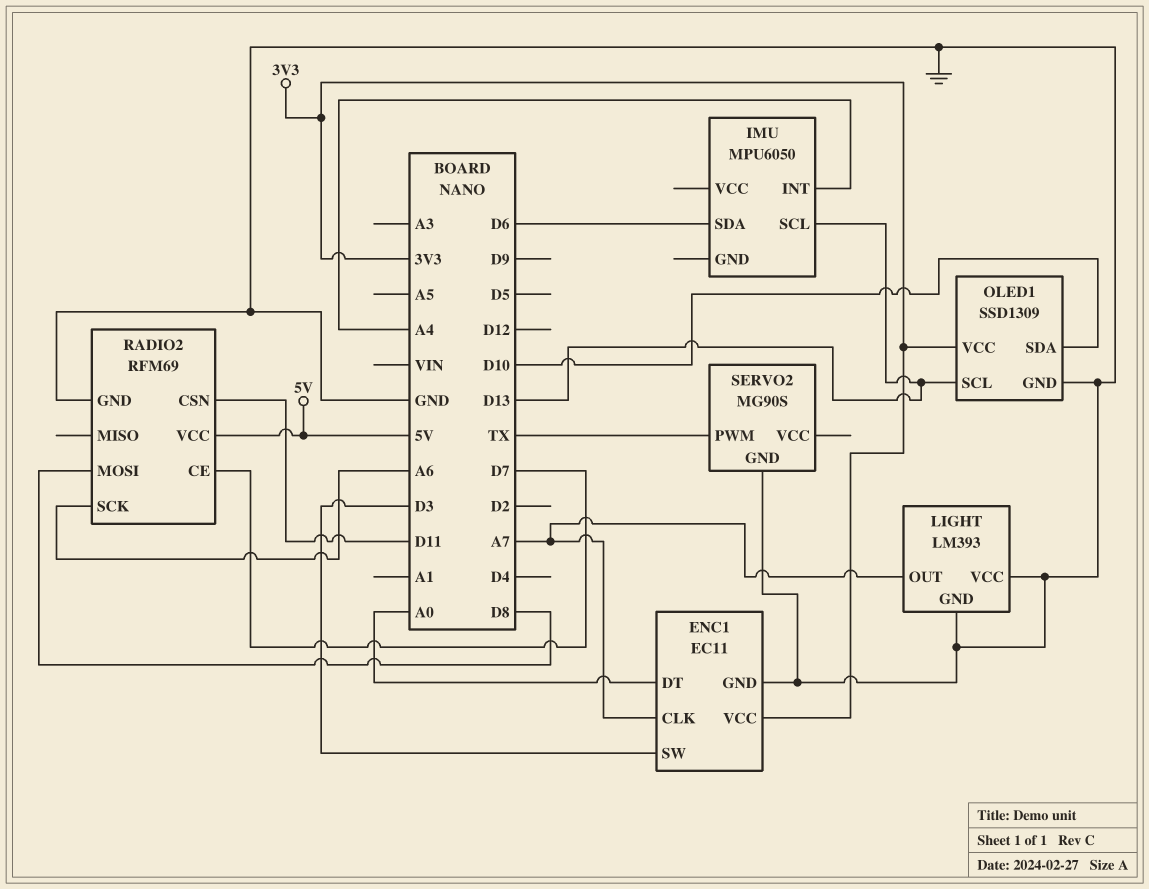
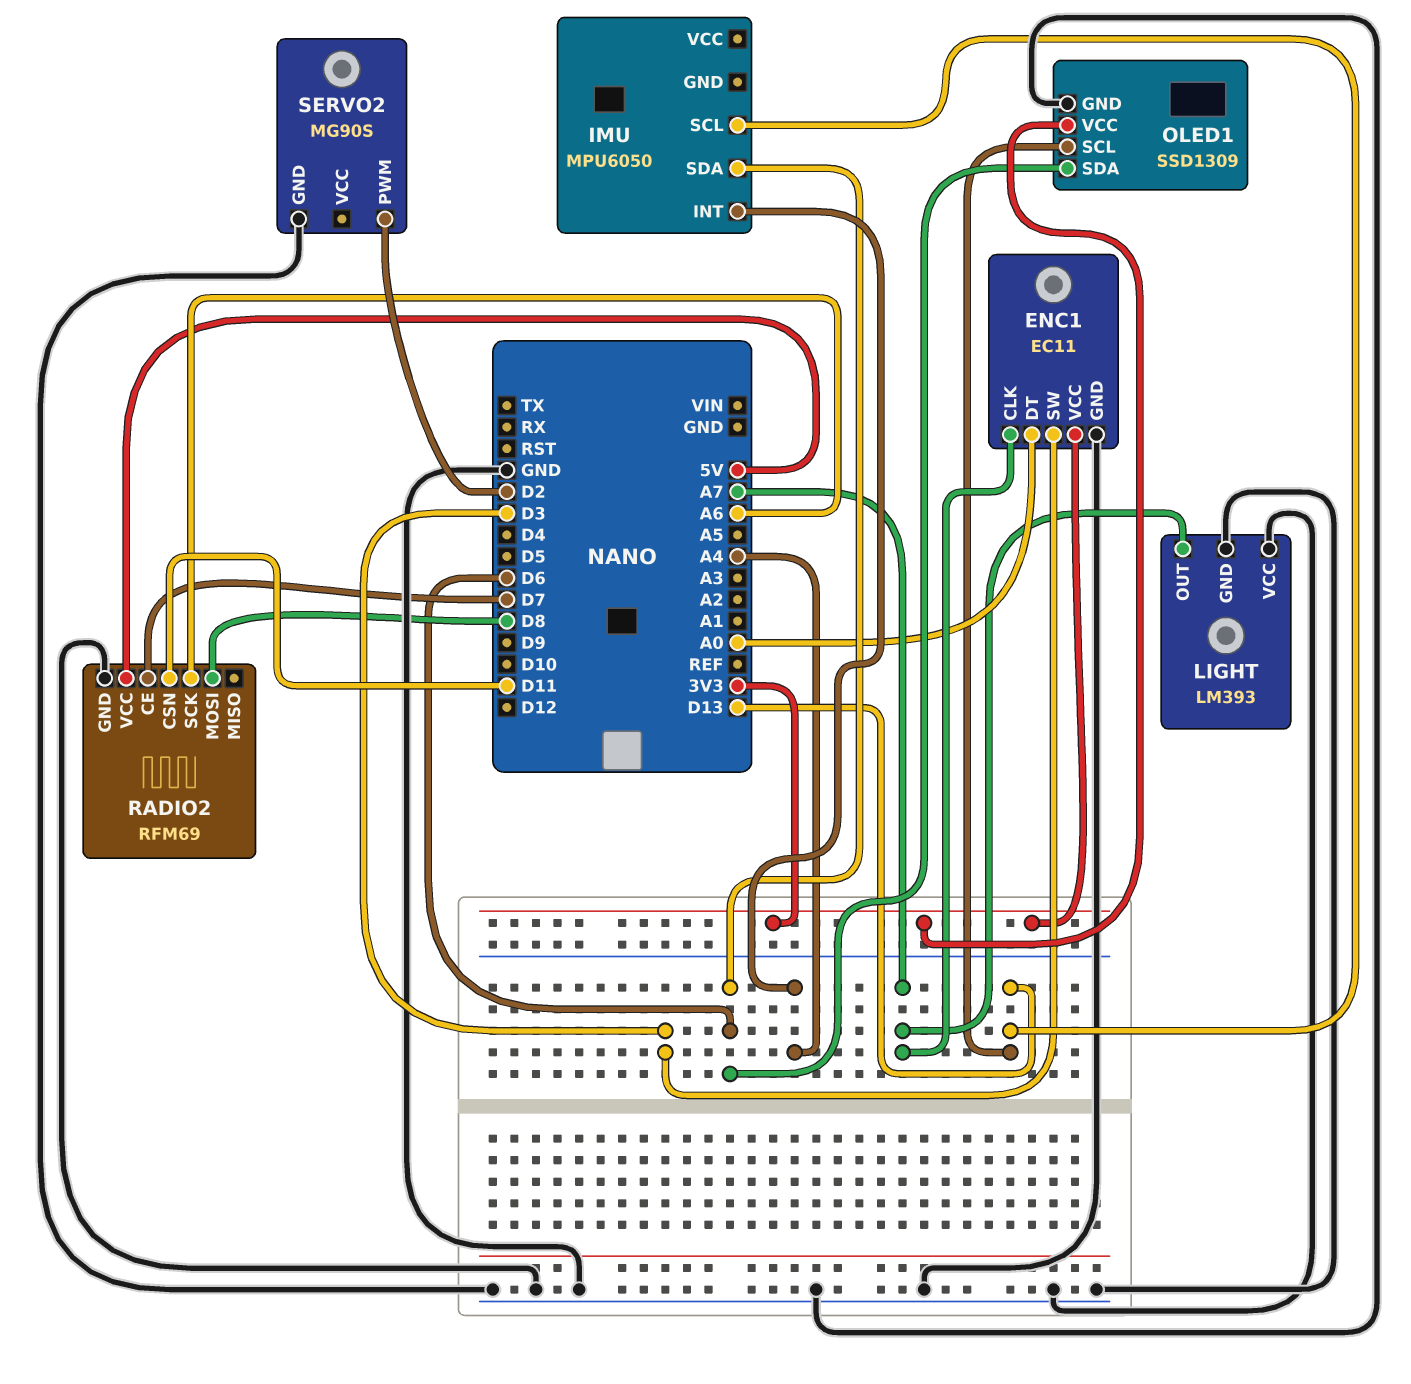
OLED1 pin SDA: D10 -> D6
SERVO2 pin PWM: TX -> D2

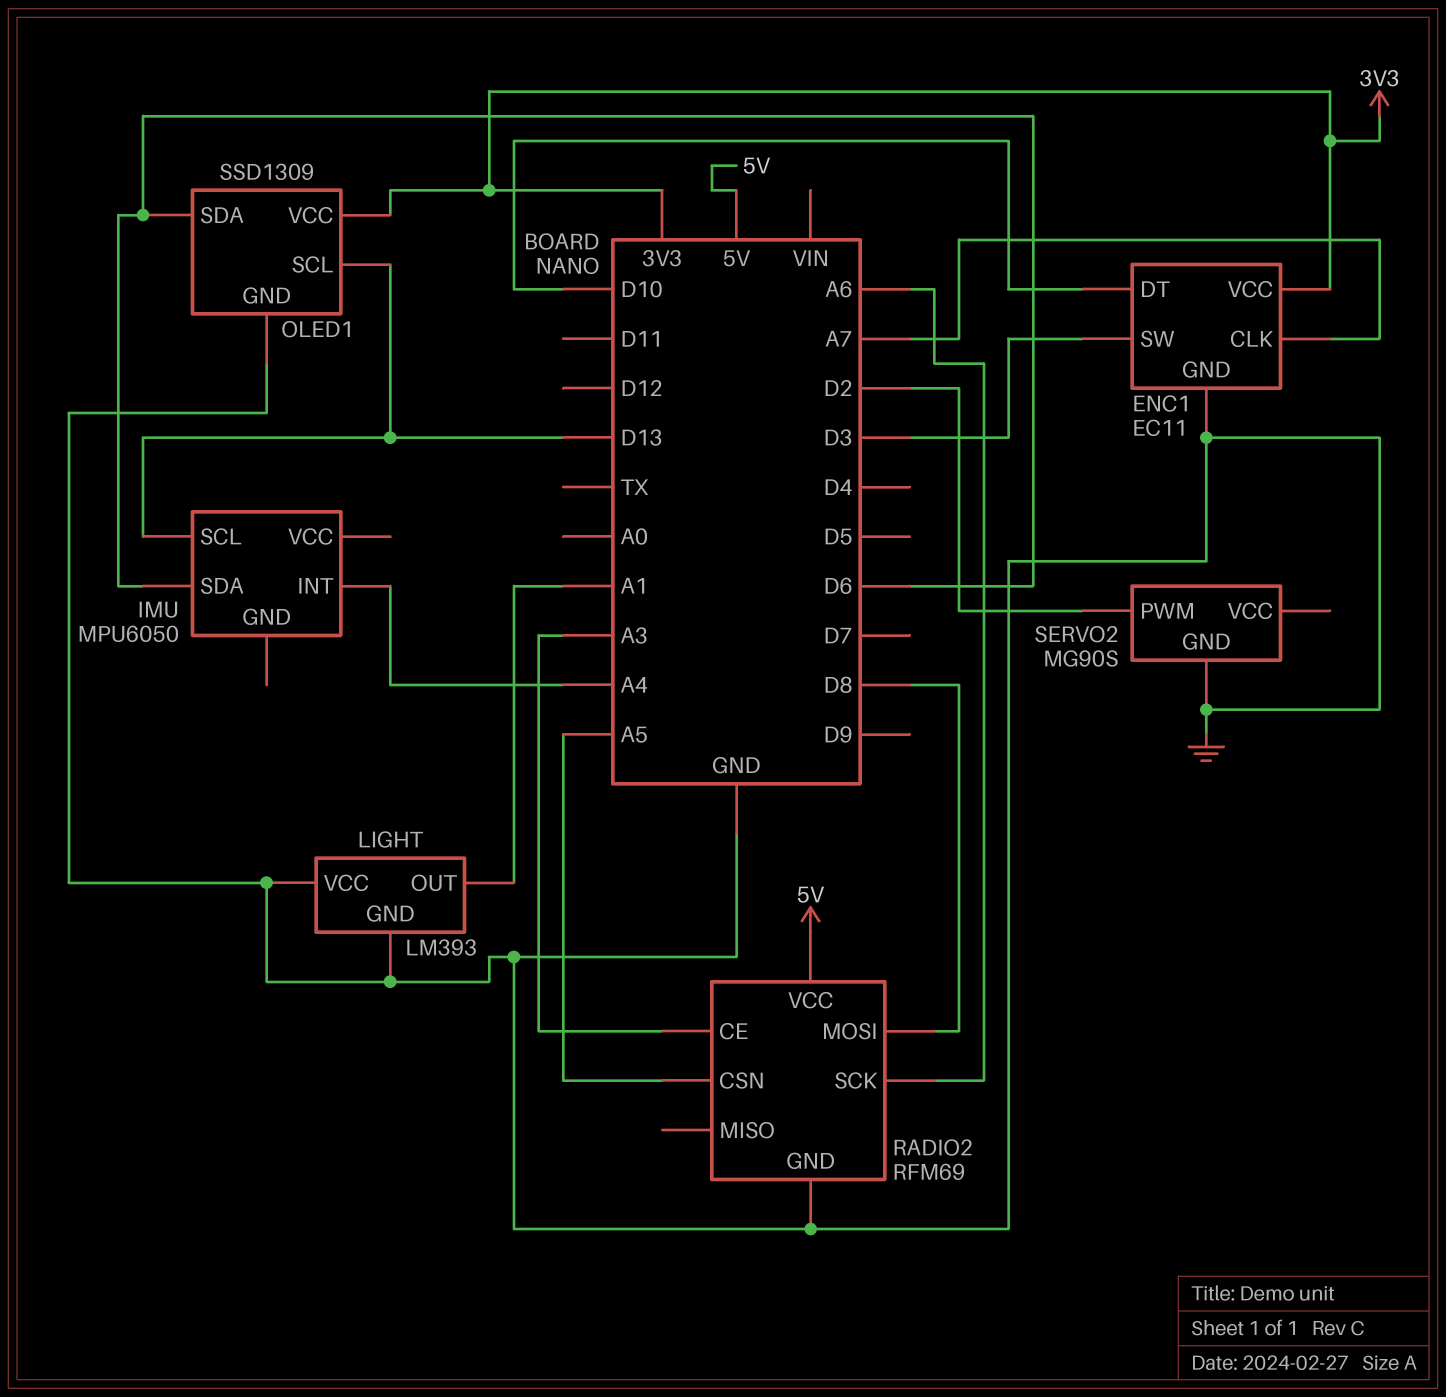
ENC1 pin DT: A0 -> D10
LIGHT pin OUT: A7 -> A1
RADIO2 pin CE: D7 -> A3
RADIO2 pin CSN: D11 -> A5

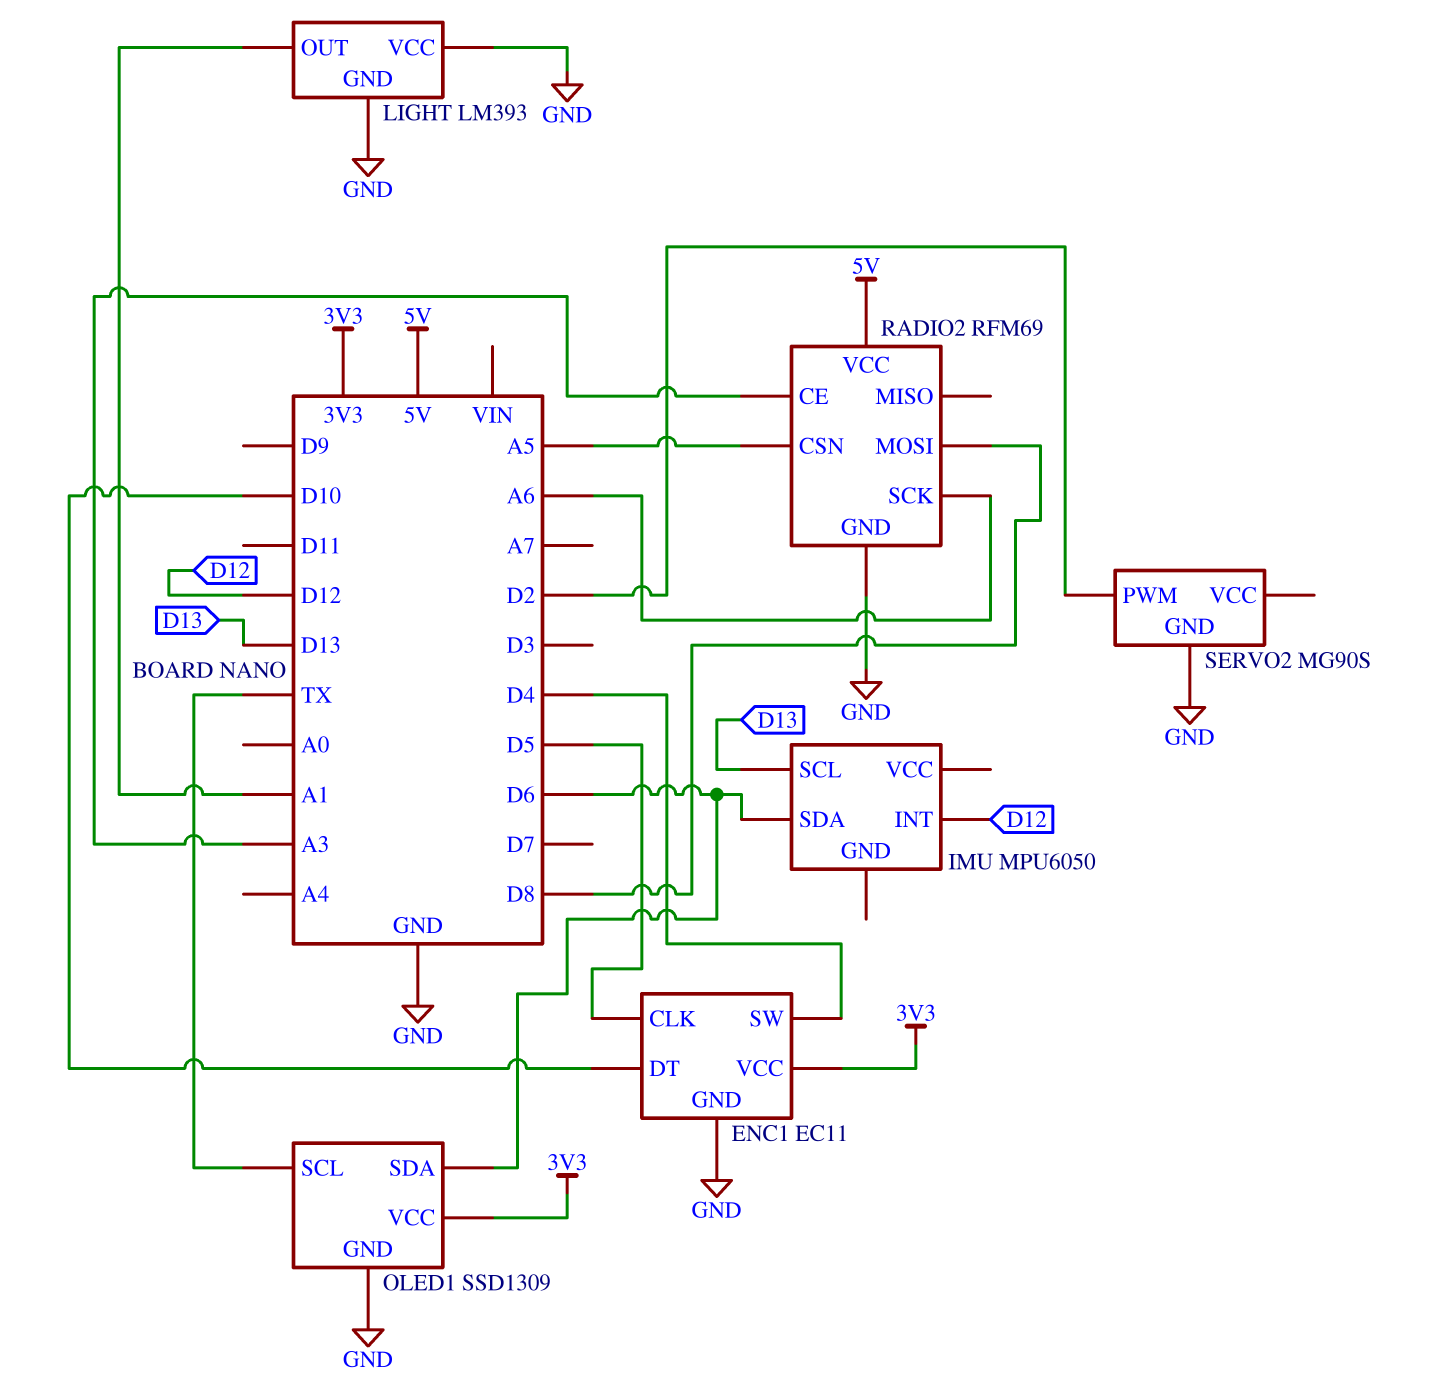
ENC1 pin CLK: A7 -> D5
ENC1 pin SW: D3 -> D4
IMU pin INT: A4 -> D12
OLED1 pin SCL: D13 -> TX

